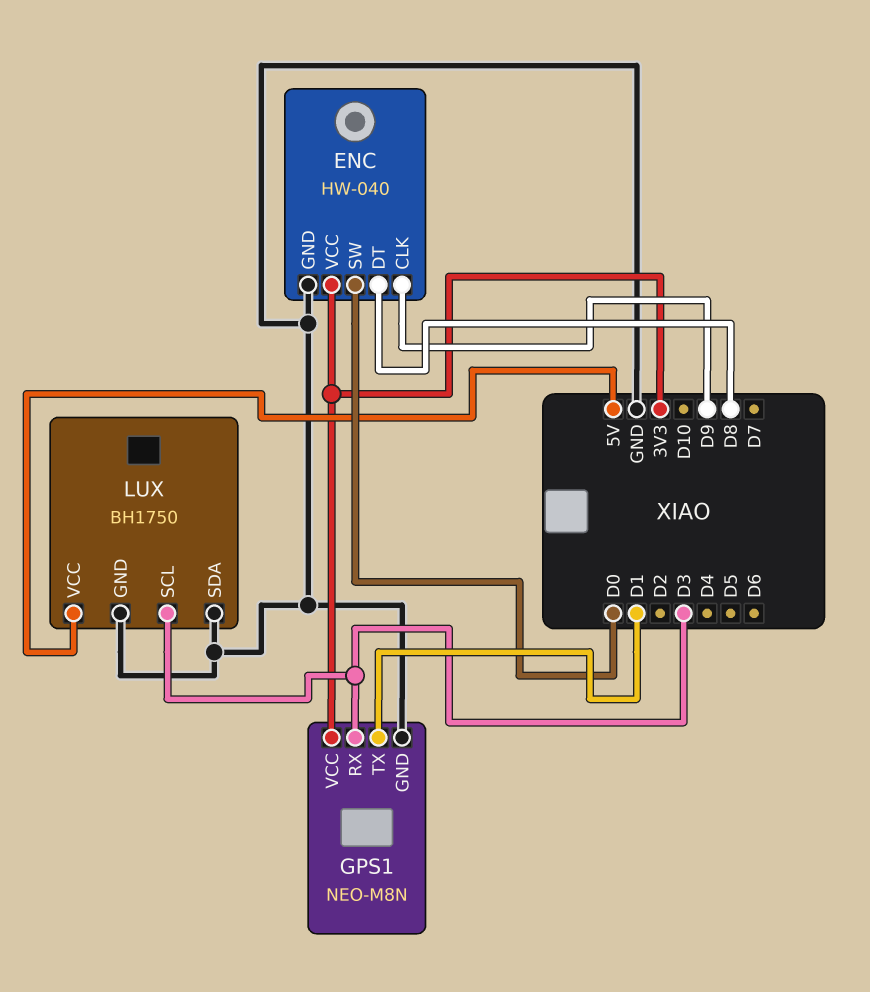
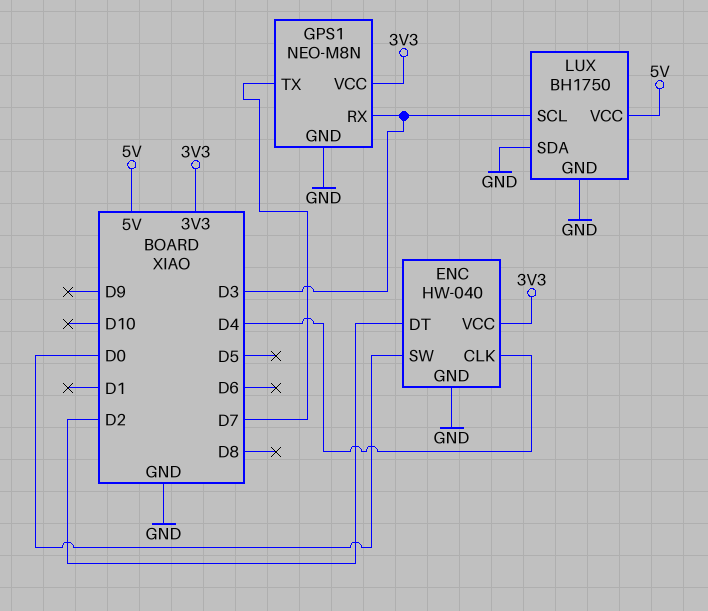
ENC pin CLK: D9 -> D4
ENC pin DT: D8 -> D2
GPS1 pin TX: D1 -> D7

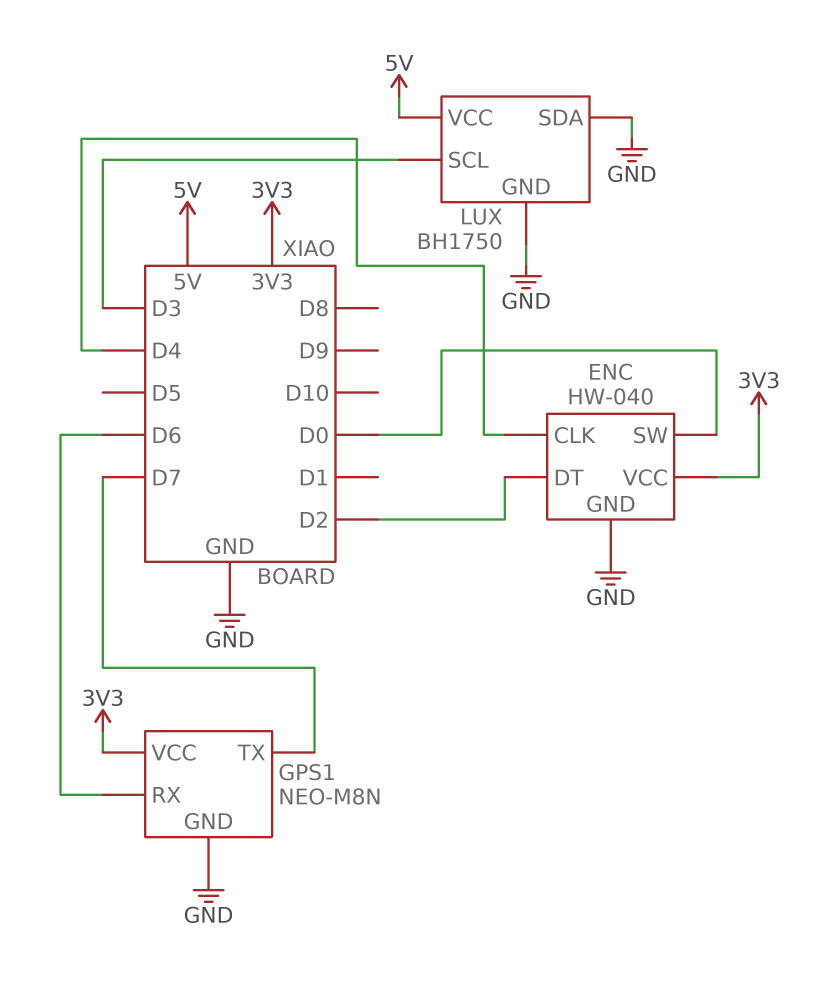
GPS1 pin RX: D3 -> D6

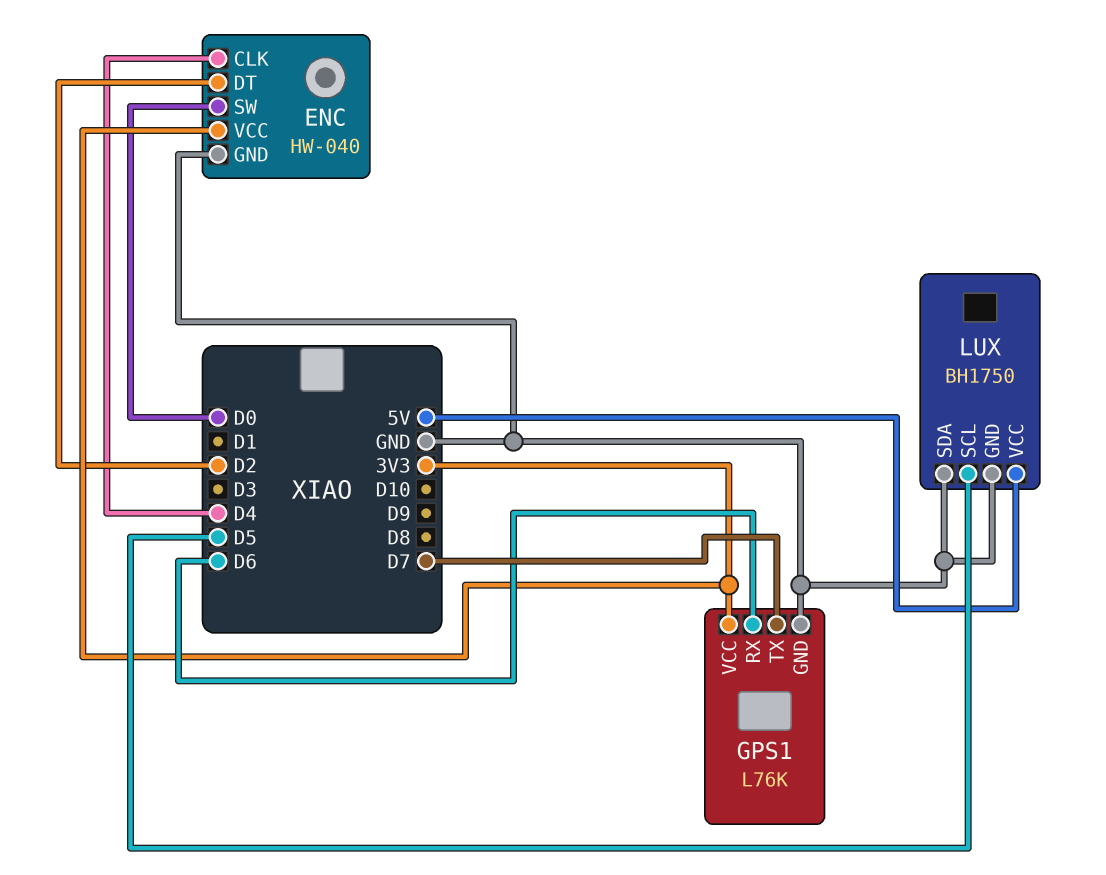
GPS1: NEO-M8N -> L76K
LUX pin SCL: D3 -> D5

